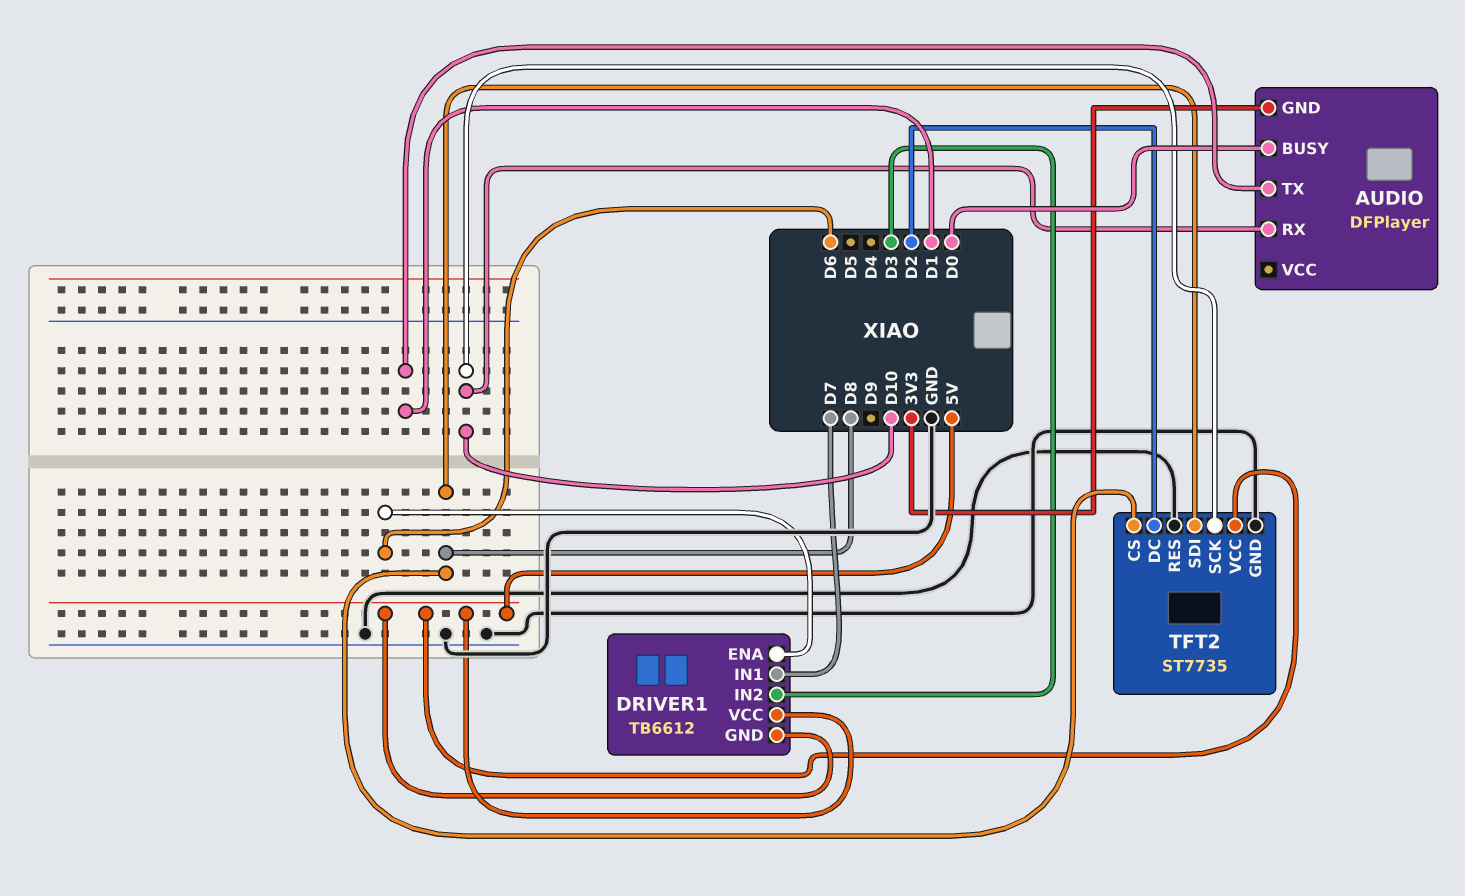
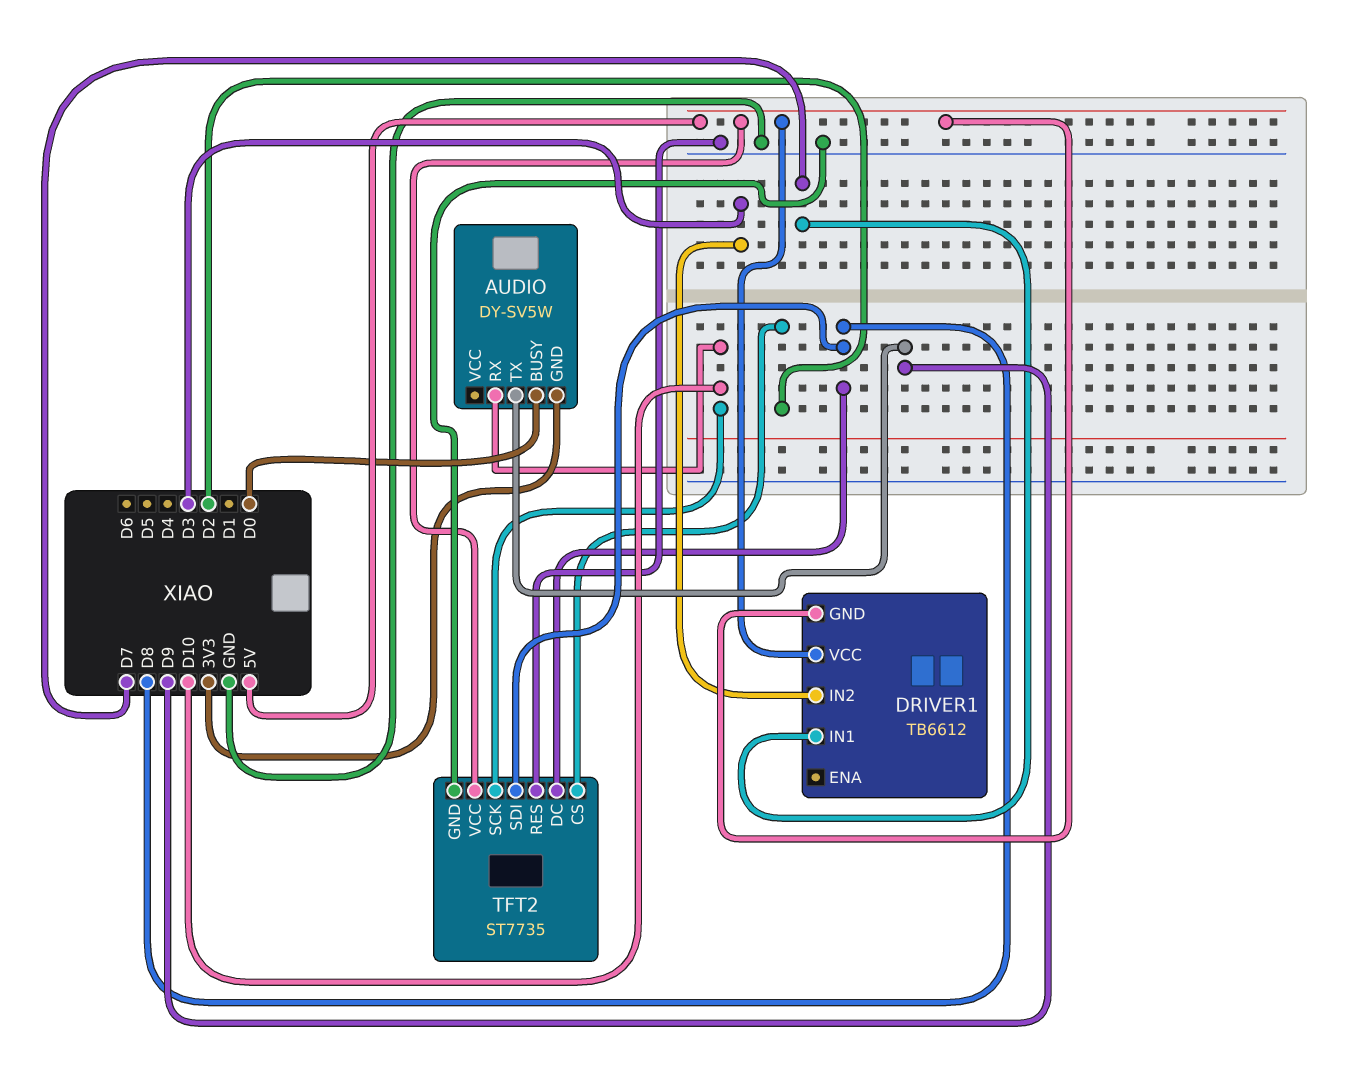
AUDIO: DFPlayer -> DY-SV5W
AUDIO pin TX: D1 -> D9
DRIVER1 pin ENA: D6 -> none
TFT2 pin CS: D8 -> D2
TFT2 pin DC: D2 -> D8

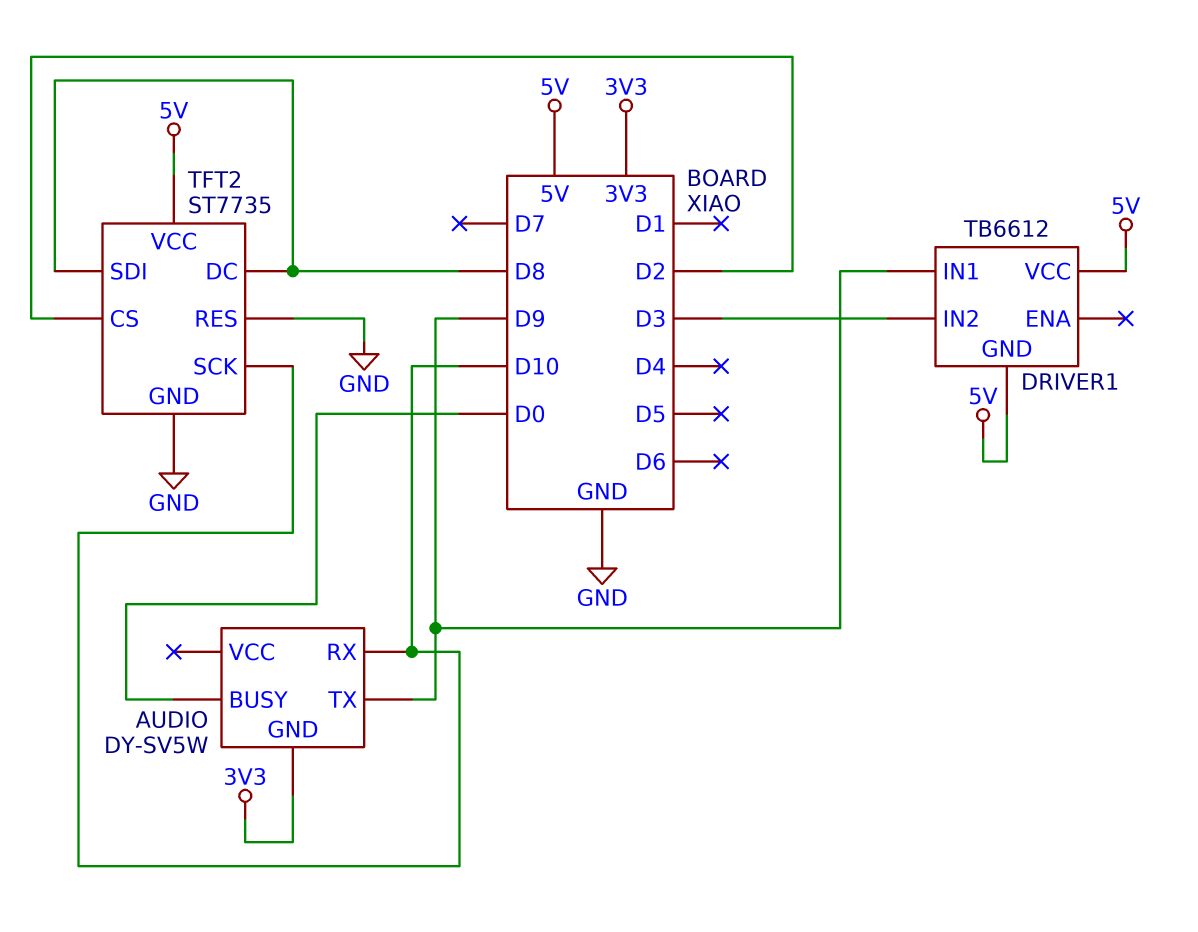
DRIVER1 pin IN1: D7 -> D9

